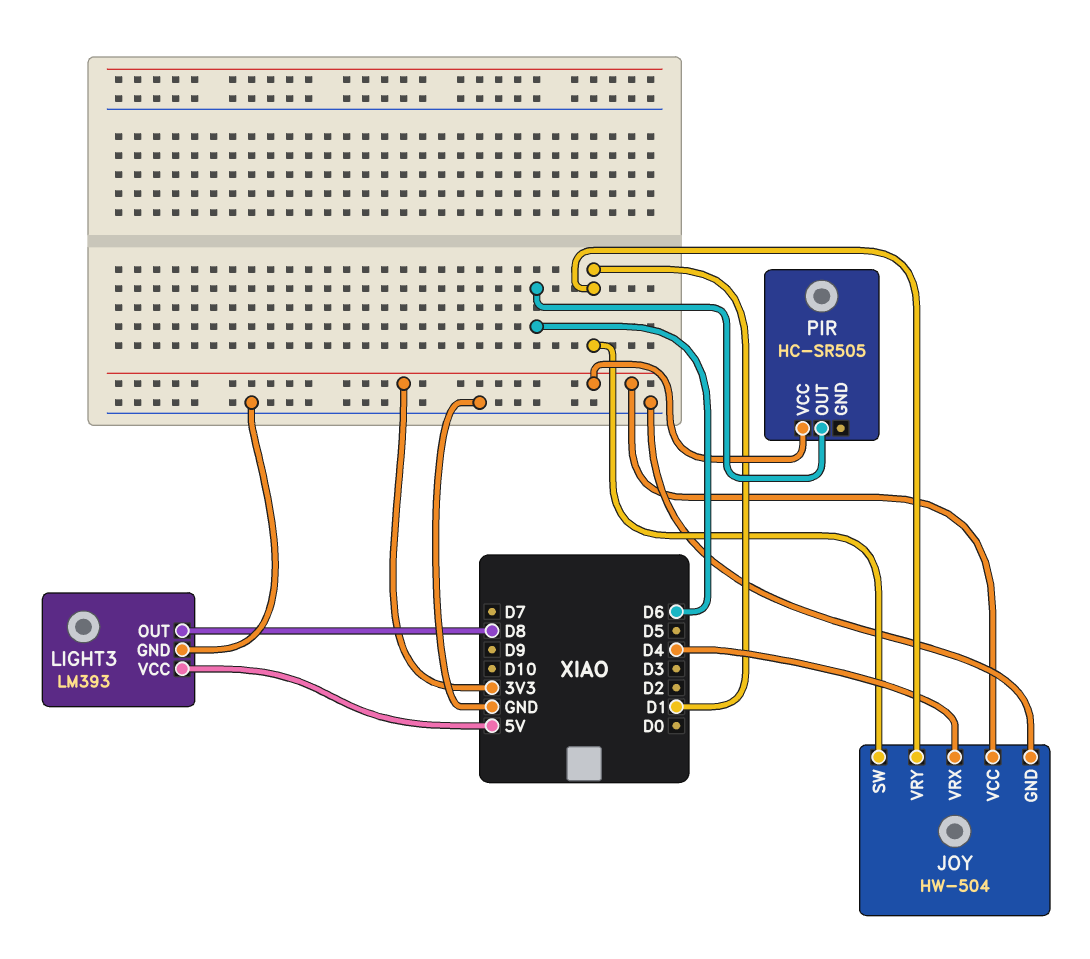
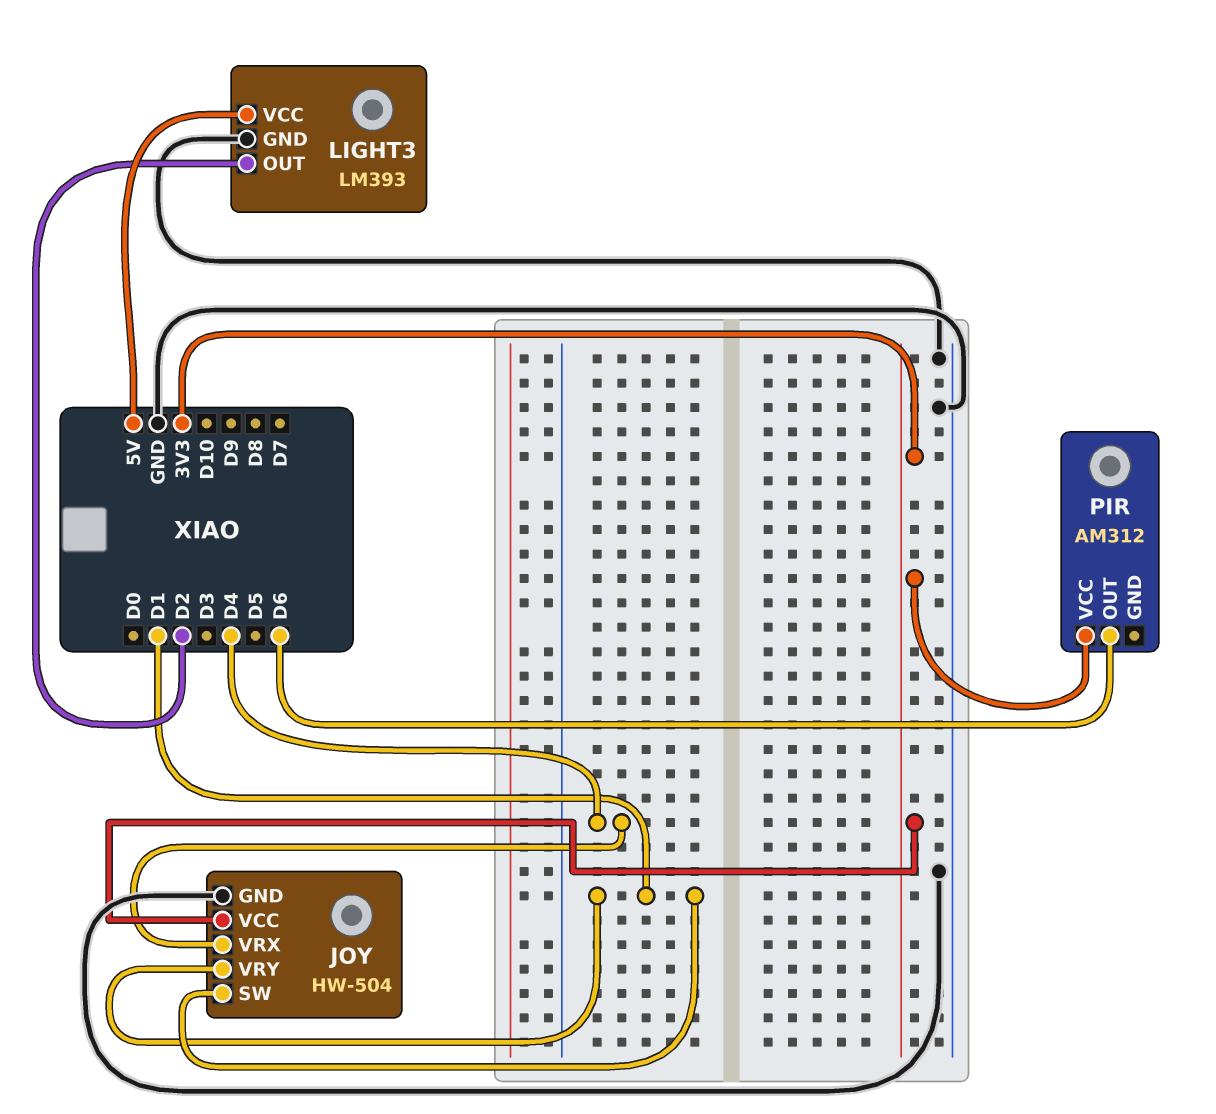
LIGHT3 pin OUT: D8 -> D2
PIR: HC-SR505 -> AM312

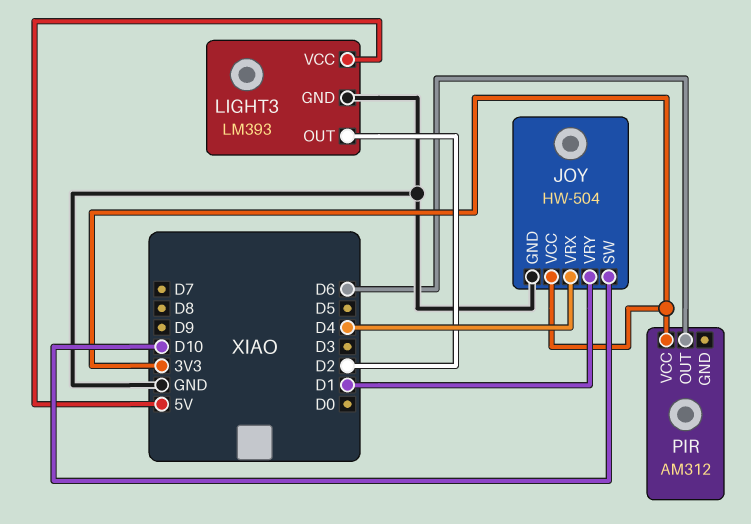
JOY pin SW: D1 -> D10

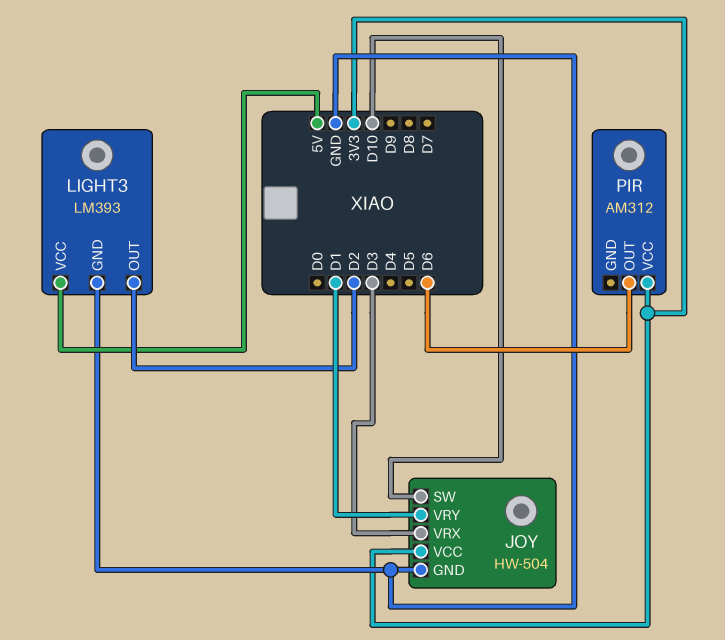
JOY pin VRX: D4 -> D3

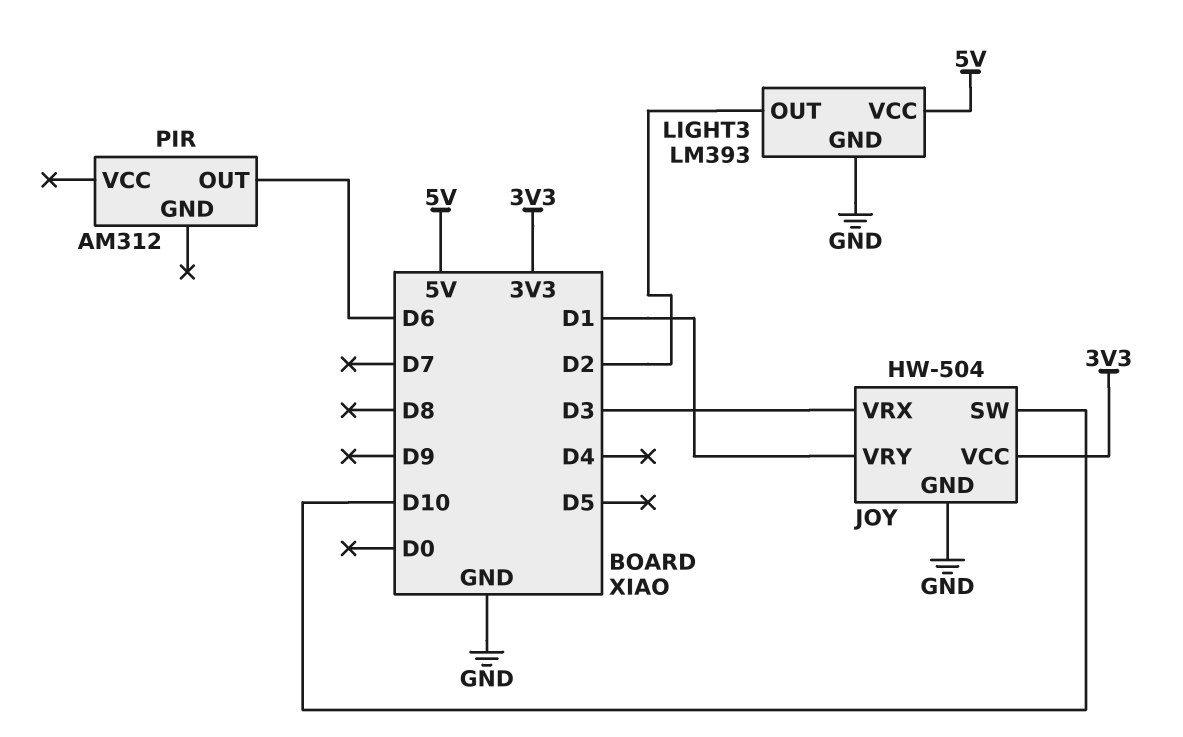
PIR pin VCC: 3V3 -> none

